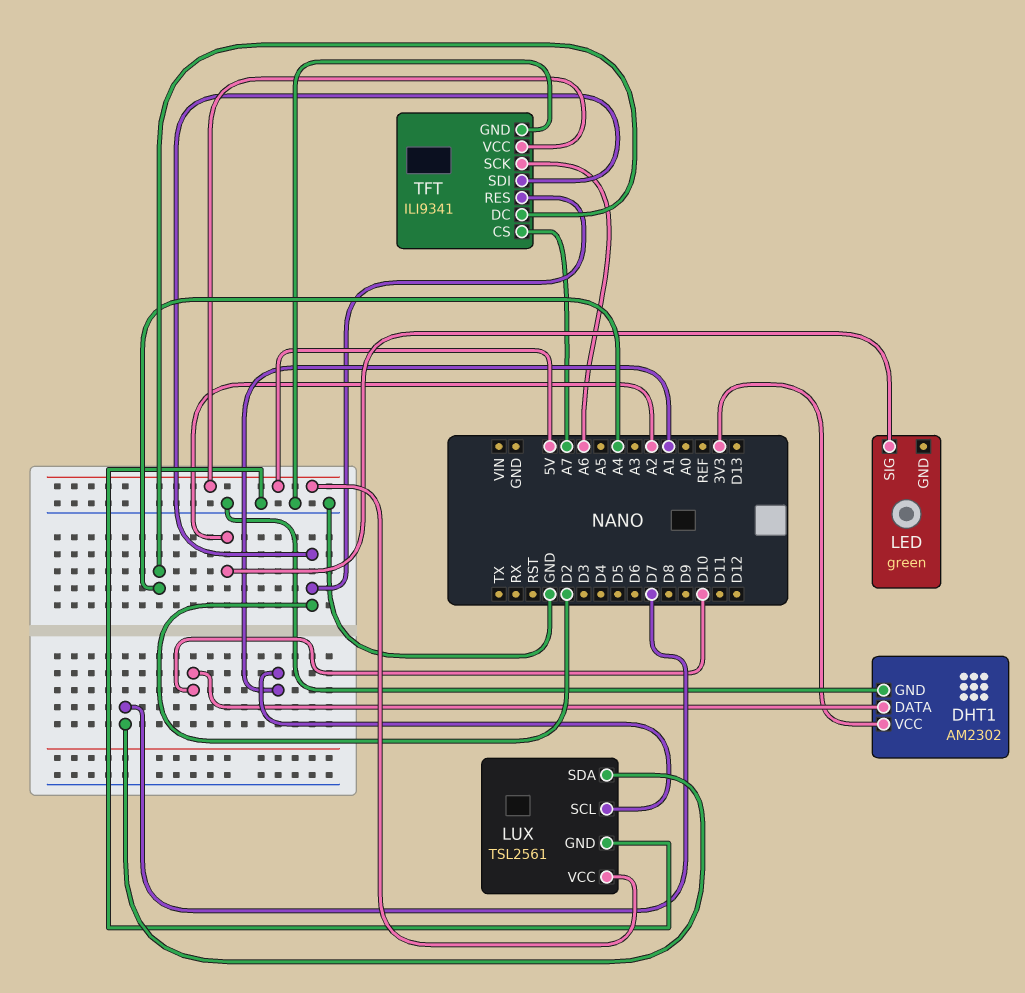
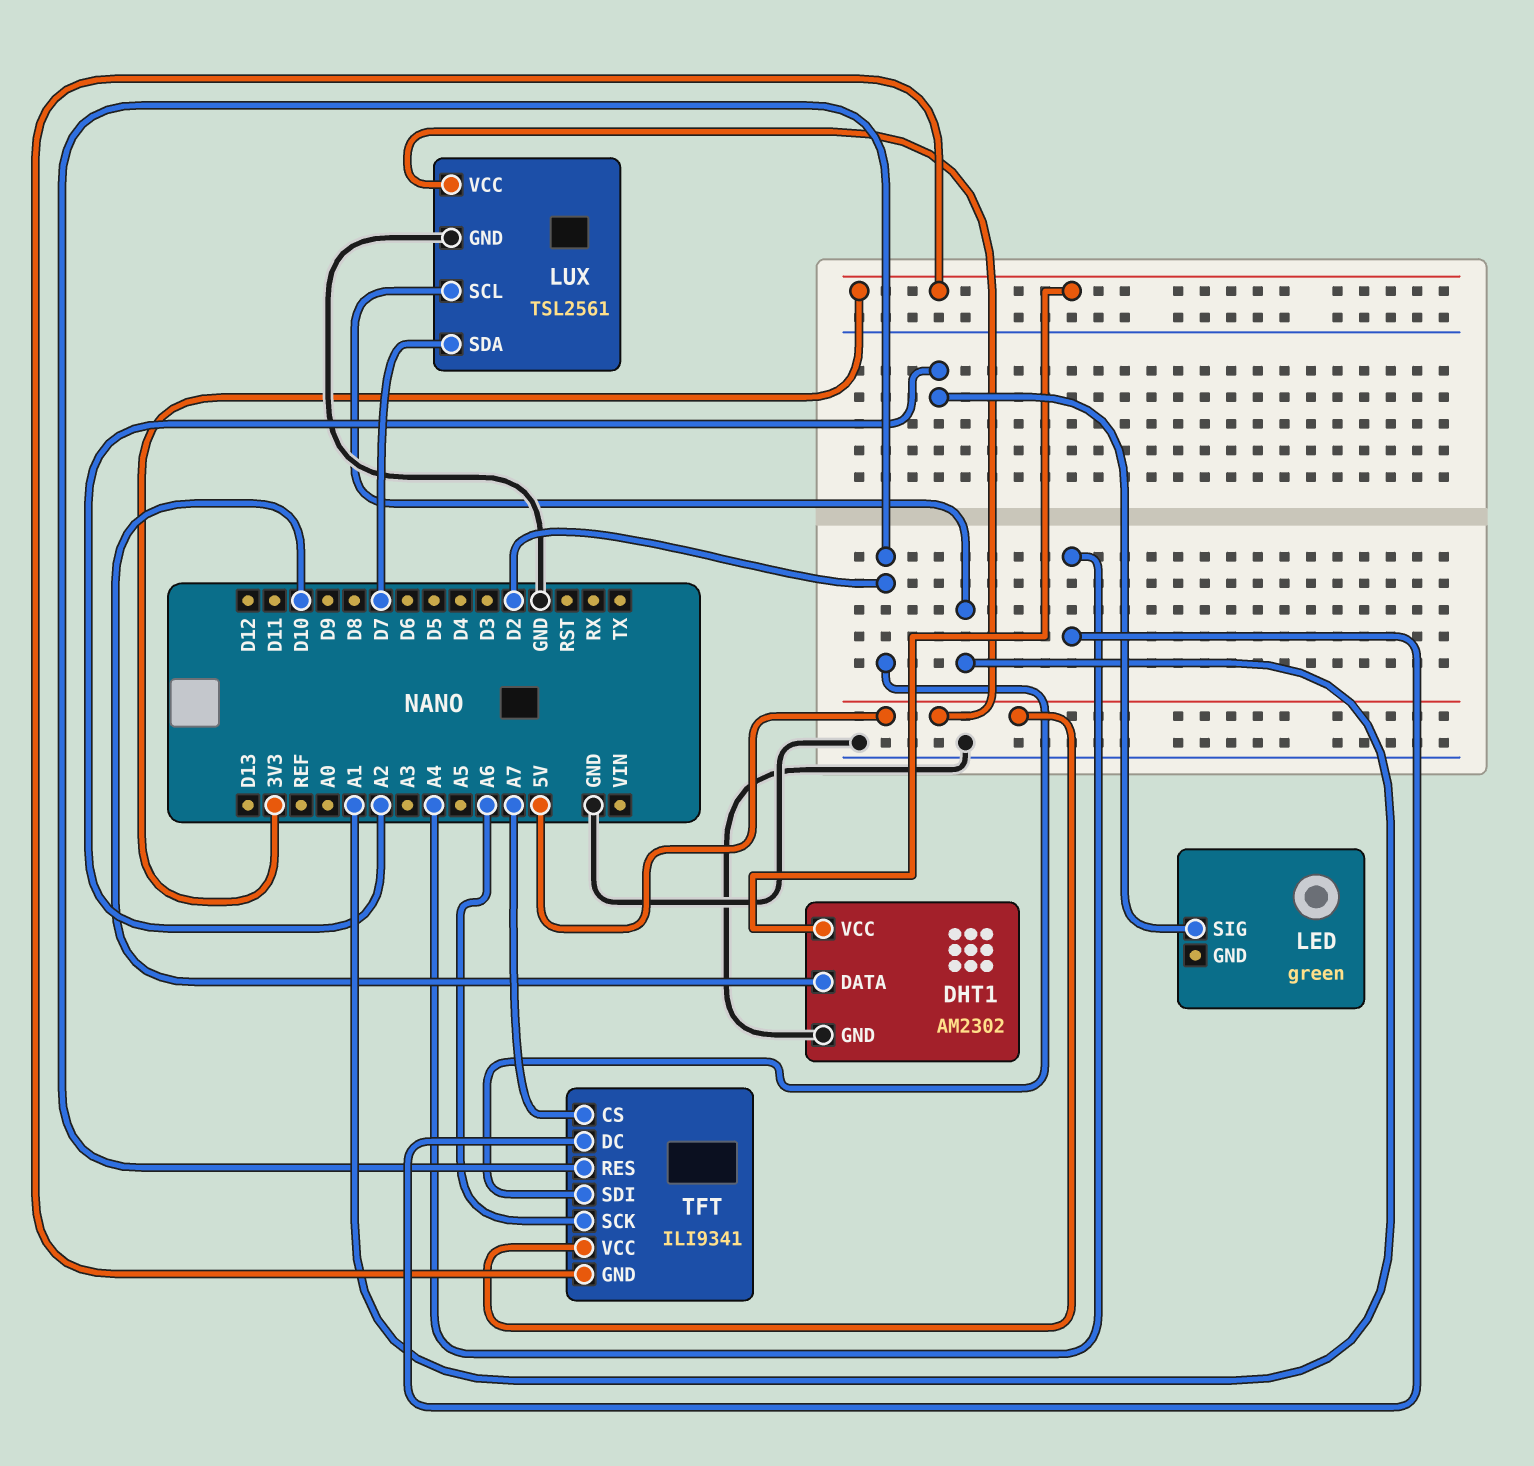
TFT pin GND: GND -> 3V3

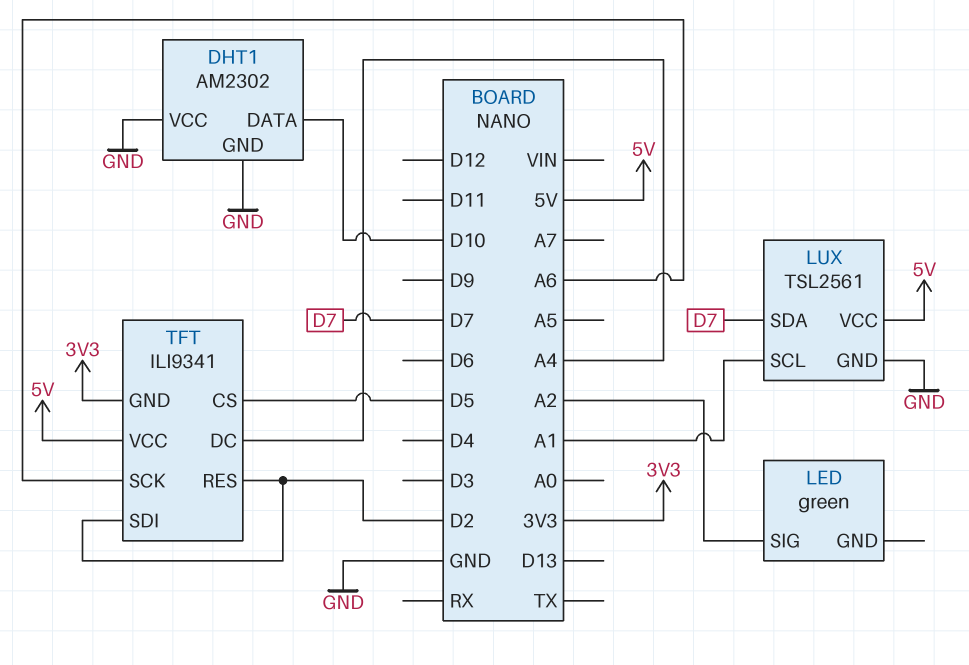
DHT1 pin VCC: 3V3 -> GND
TFT pin CS: A7 -> D5

